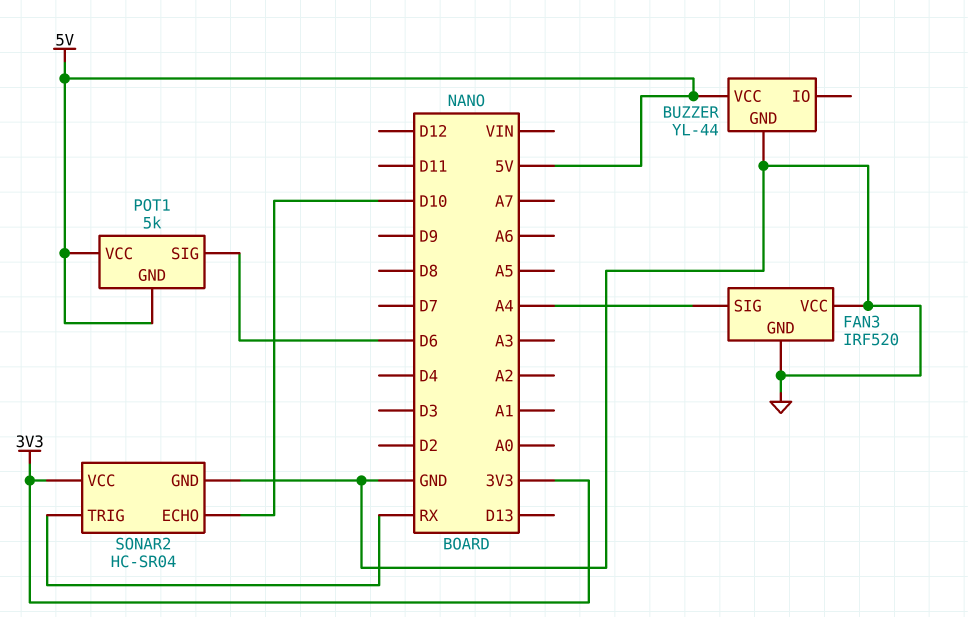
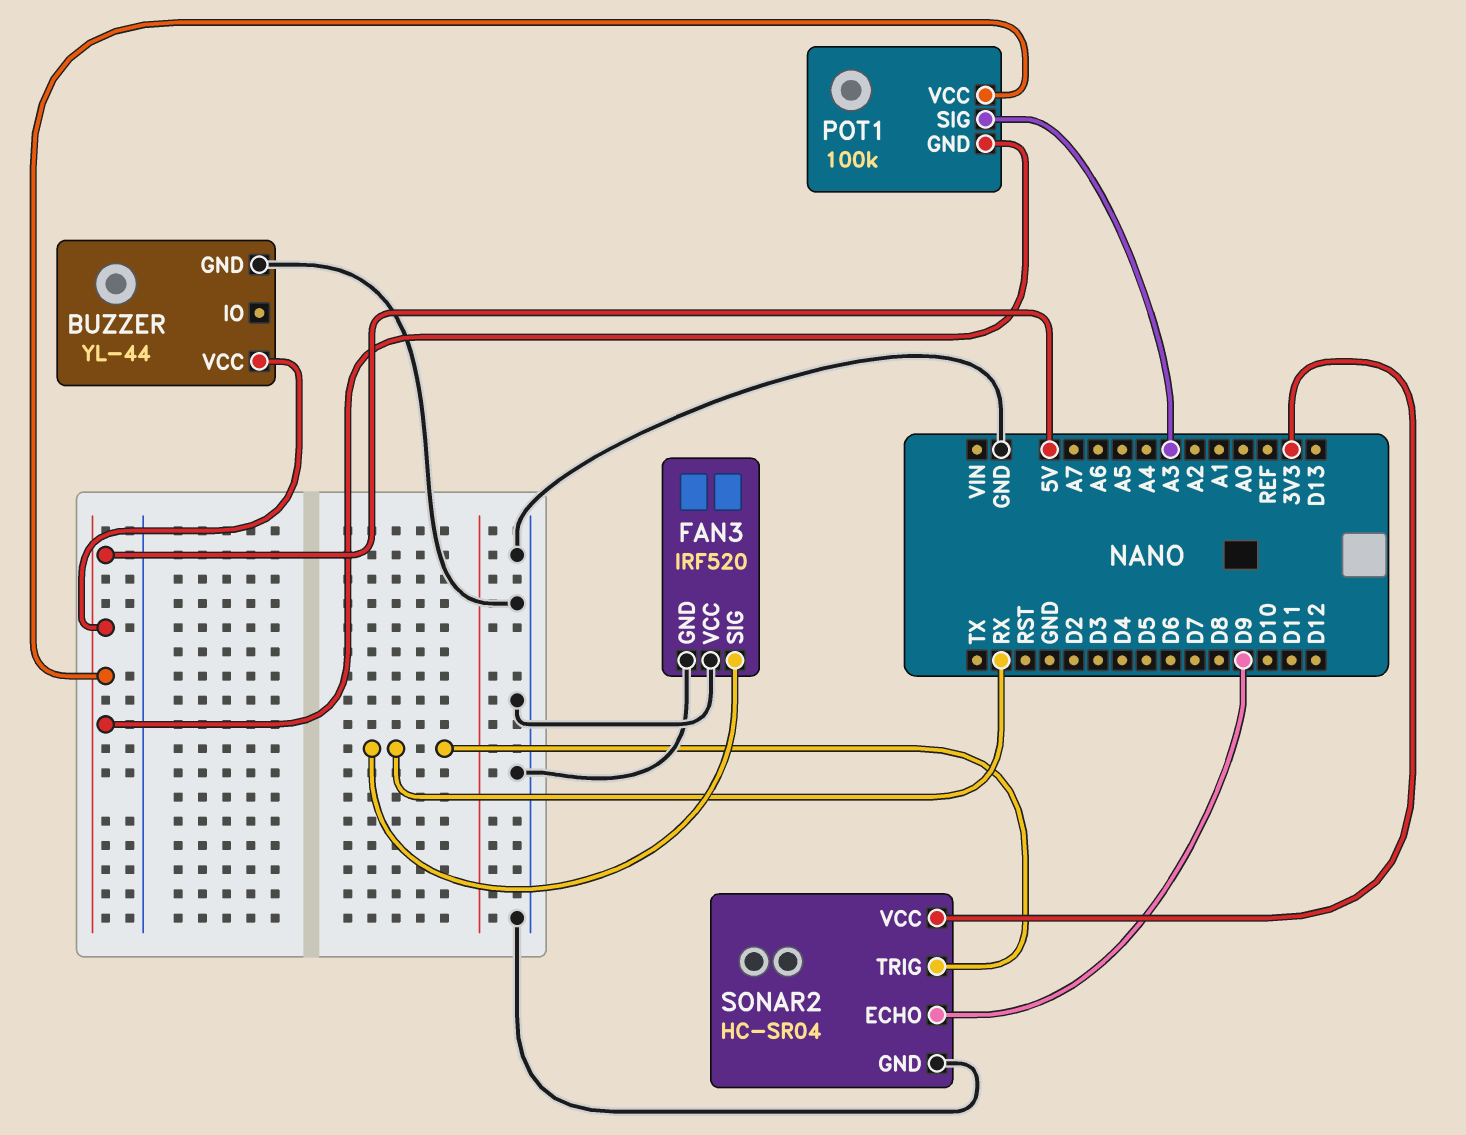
FAN3 pin SIG: A4 -> RX
POT1: 5k -> 100k
POT1 pin SIG: D6 -> A3
SONAR2 pin ECHO: D10 -> D9

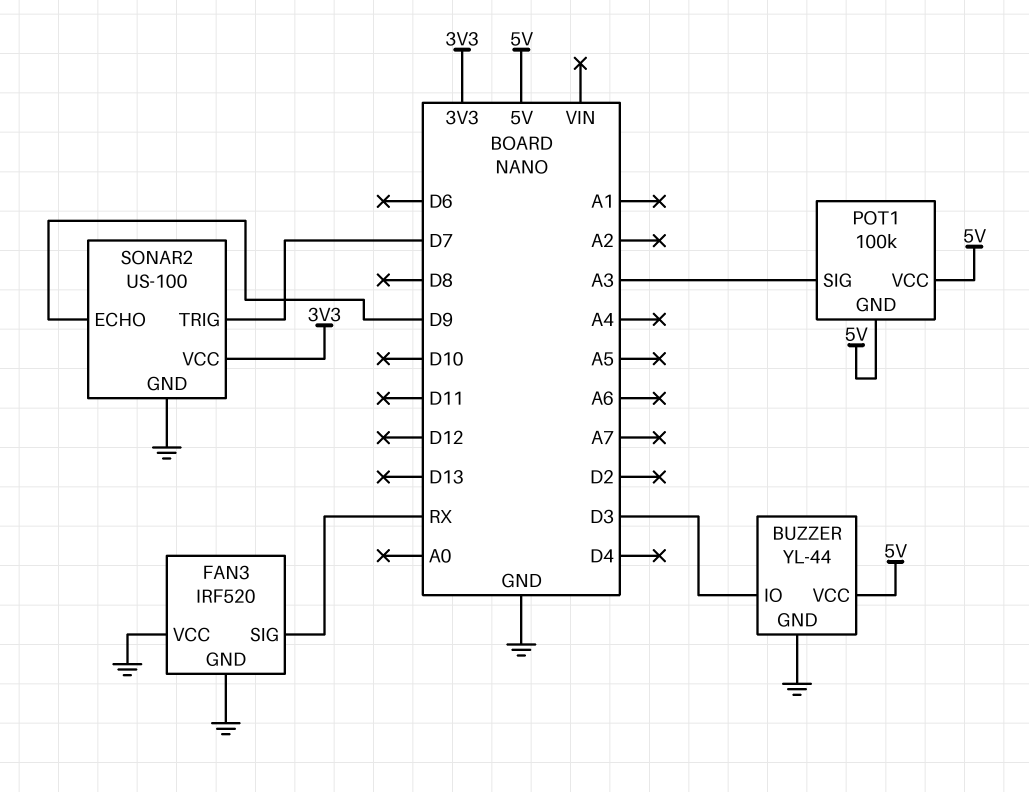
BUZZER pin IO: none -> D3
SONAR2: HC-SR04 -> US-100
SONAR2 pin TRIG: RX -> D7

